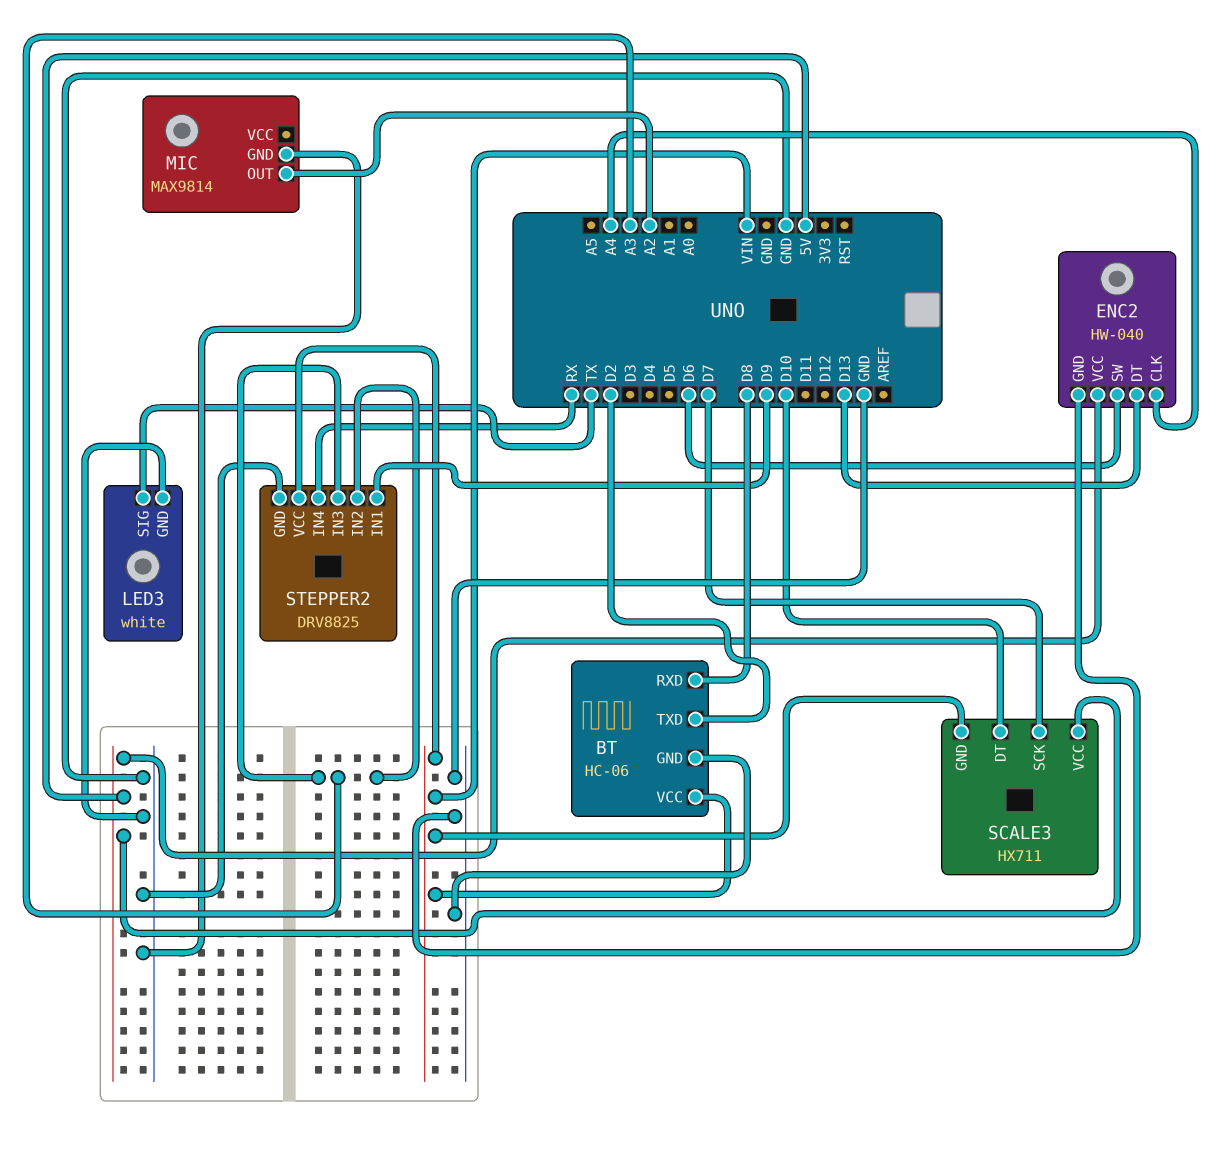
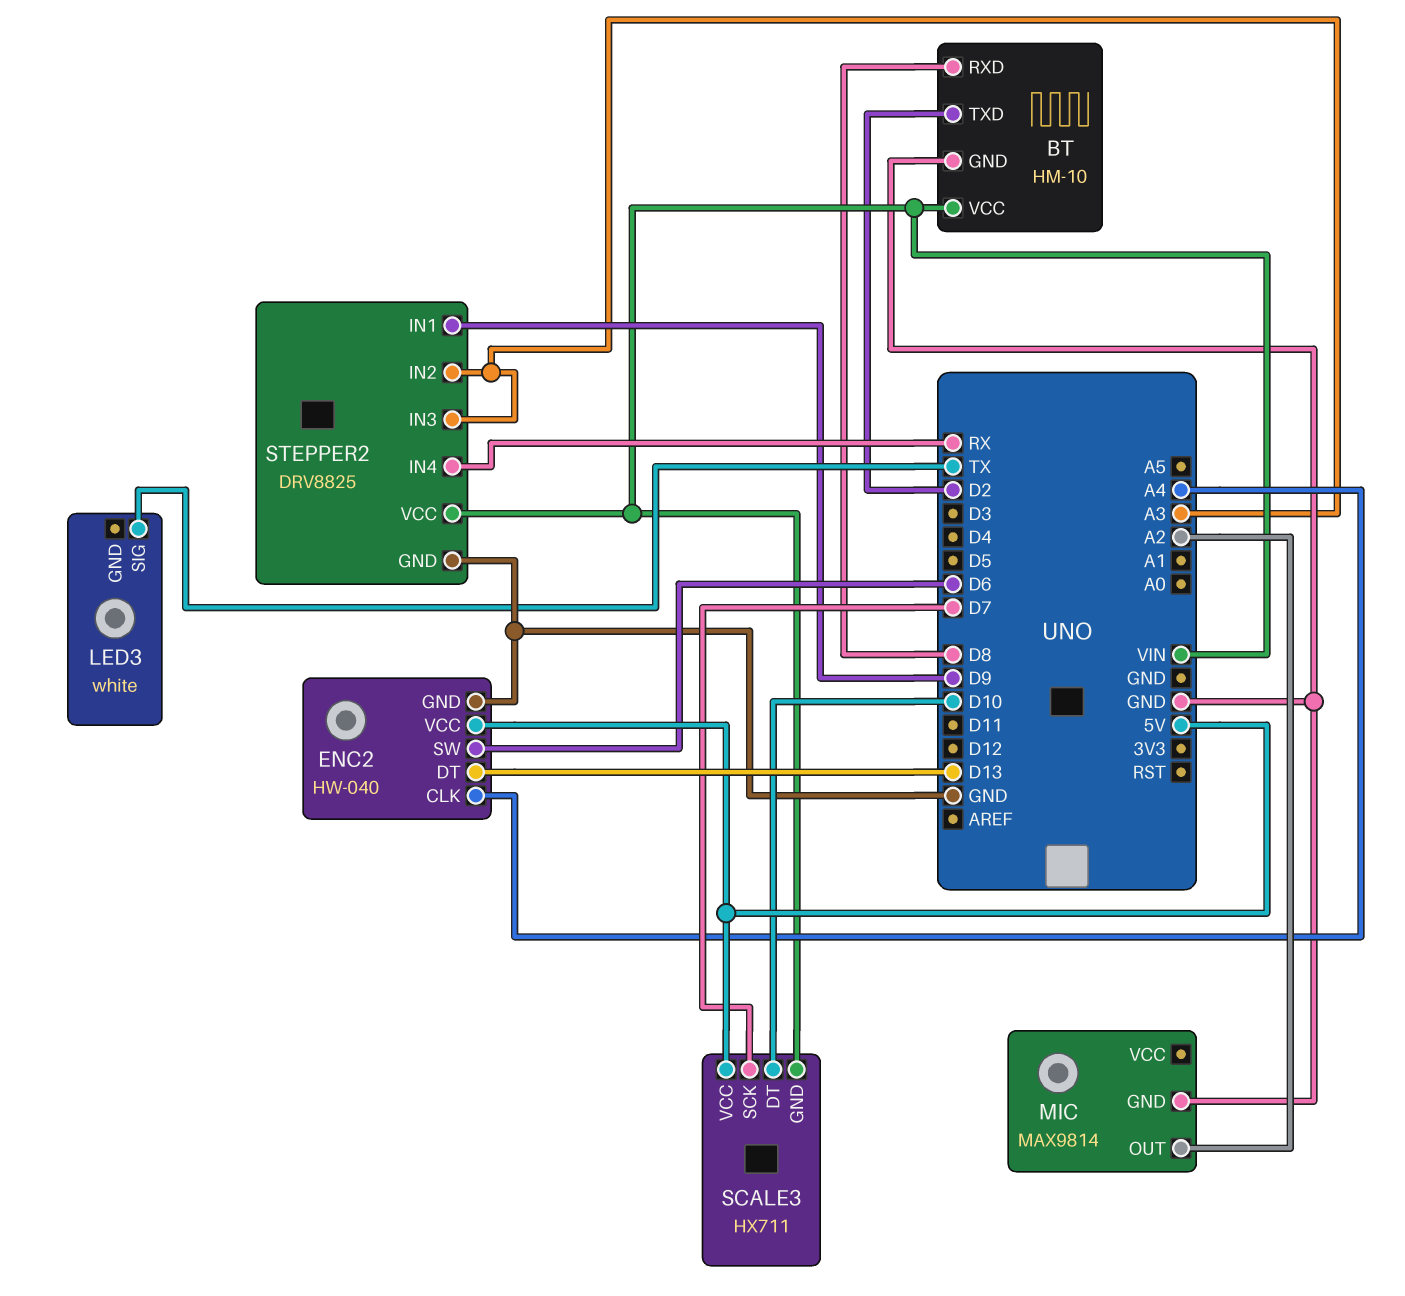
BT: HC-06 -> HM-10
LED3 pin GND: GND -> none

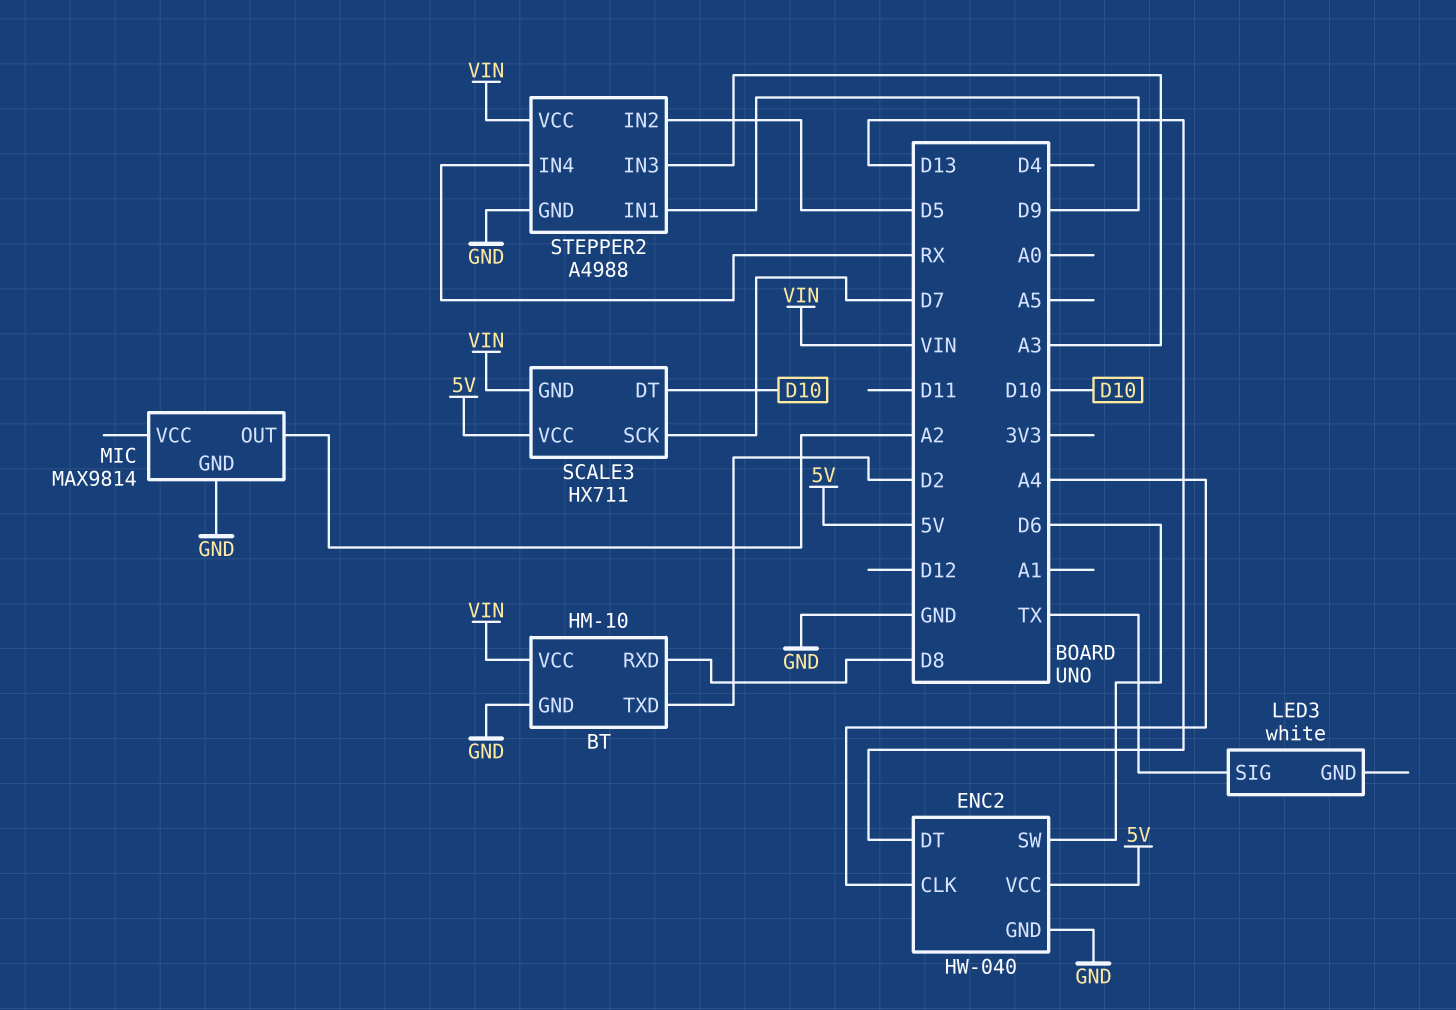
STEPPER2: DRV8825 -> A4988
STEPPER2 pin IN2: A3 -> D5

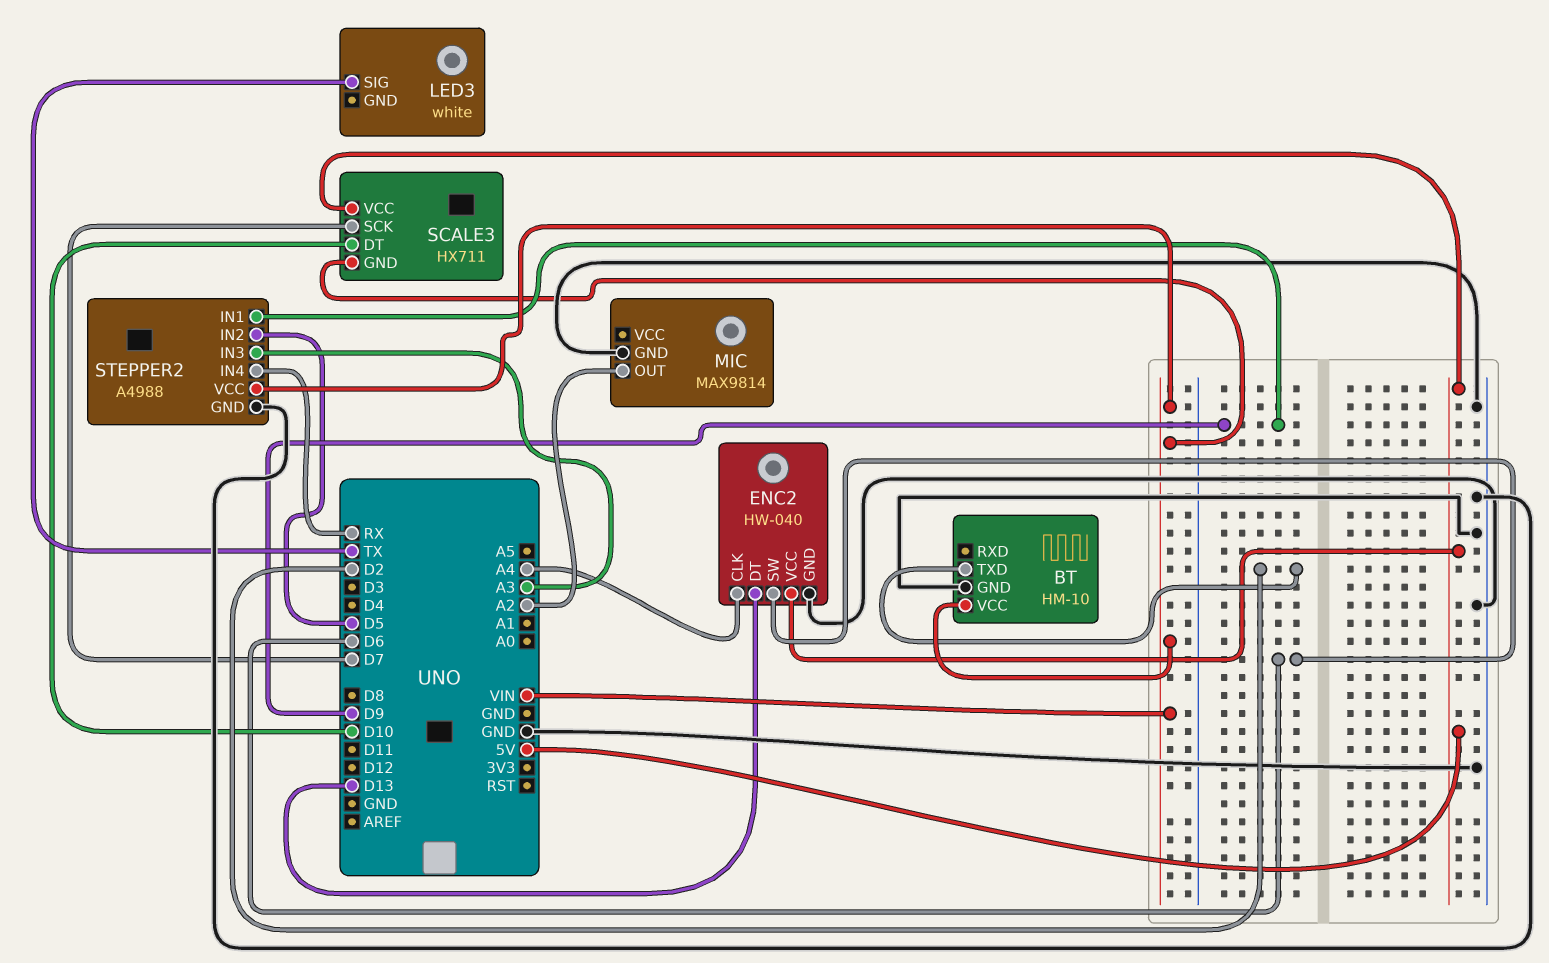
BT pin RXD: D8 -> none

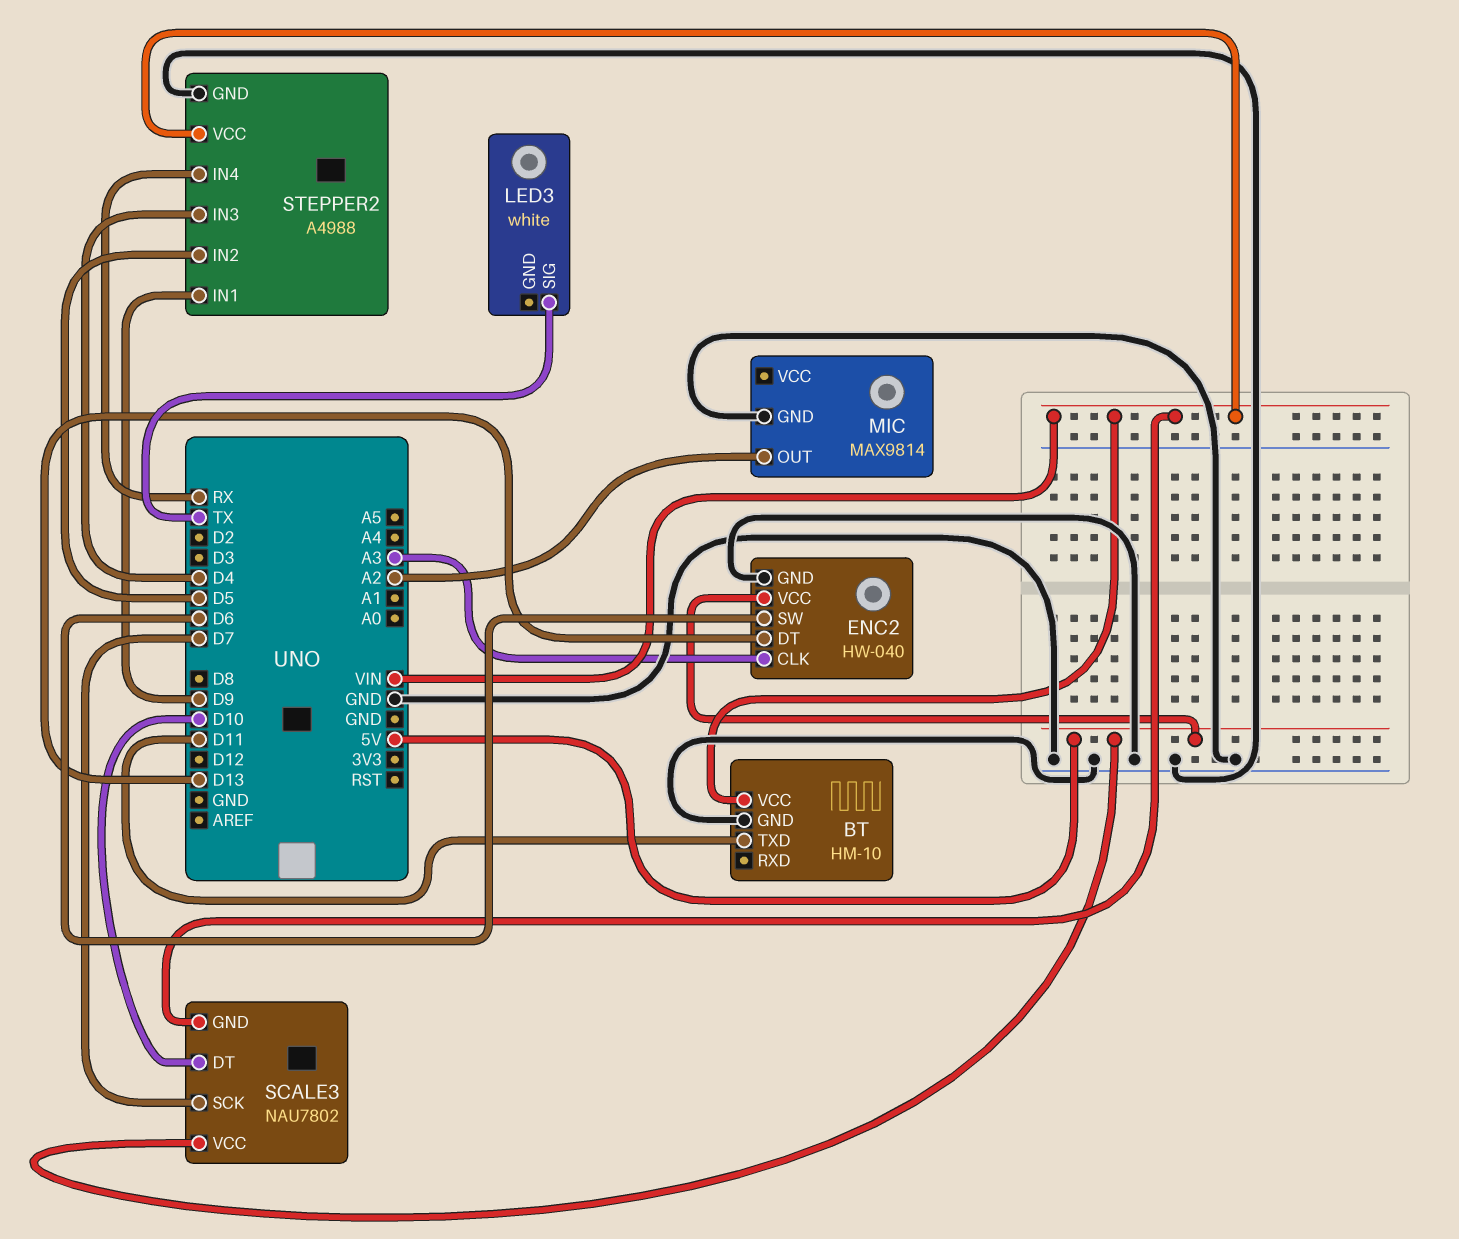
BT pin TXD: D2 -> D11
ENC2 pin CLK: A4 -> A3
SCALE3: HX711 -> NAU7802
STEPPER2 pin IN3: A3 -> D4

